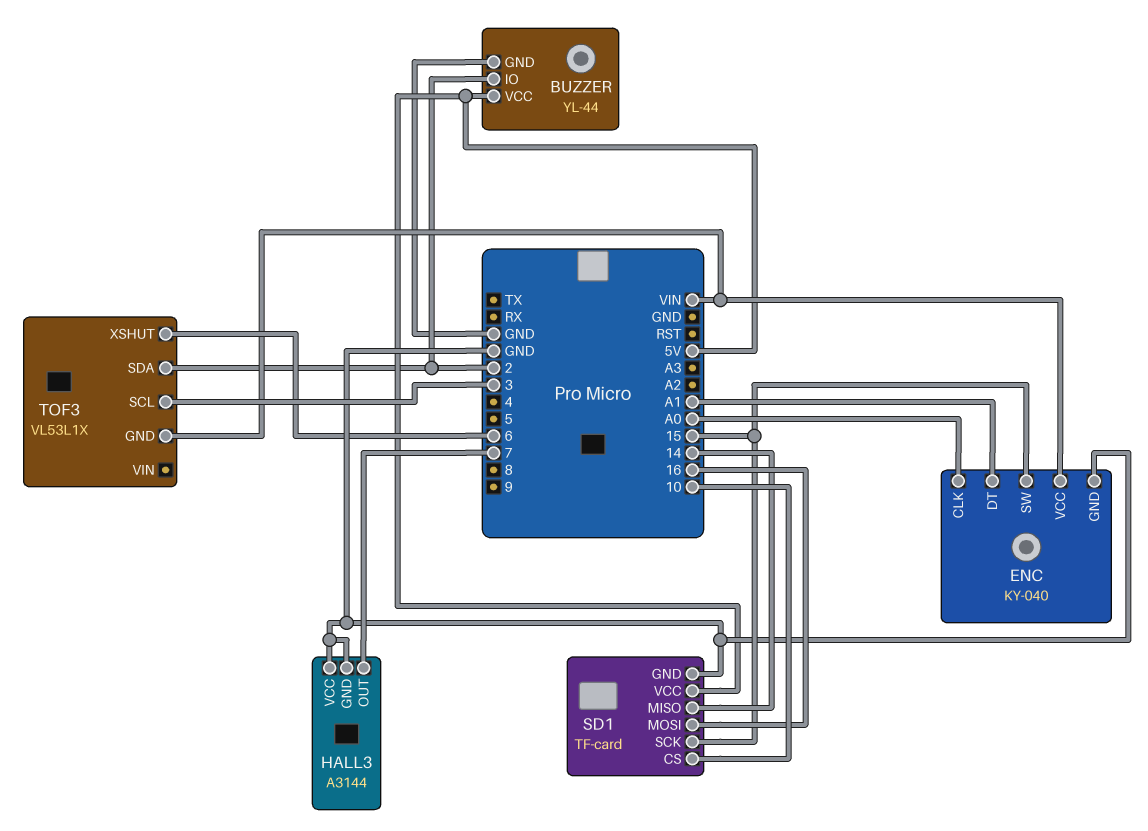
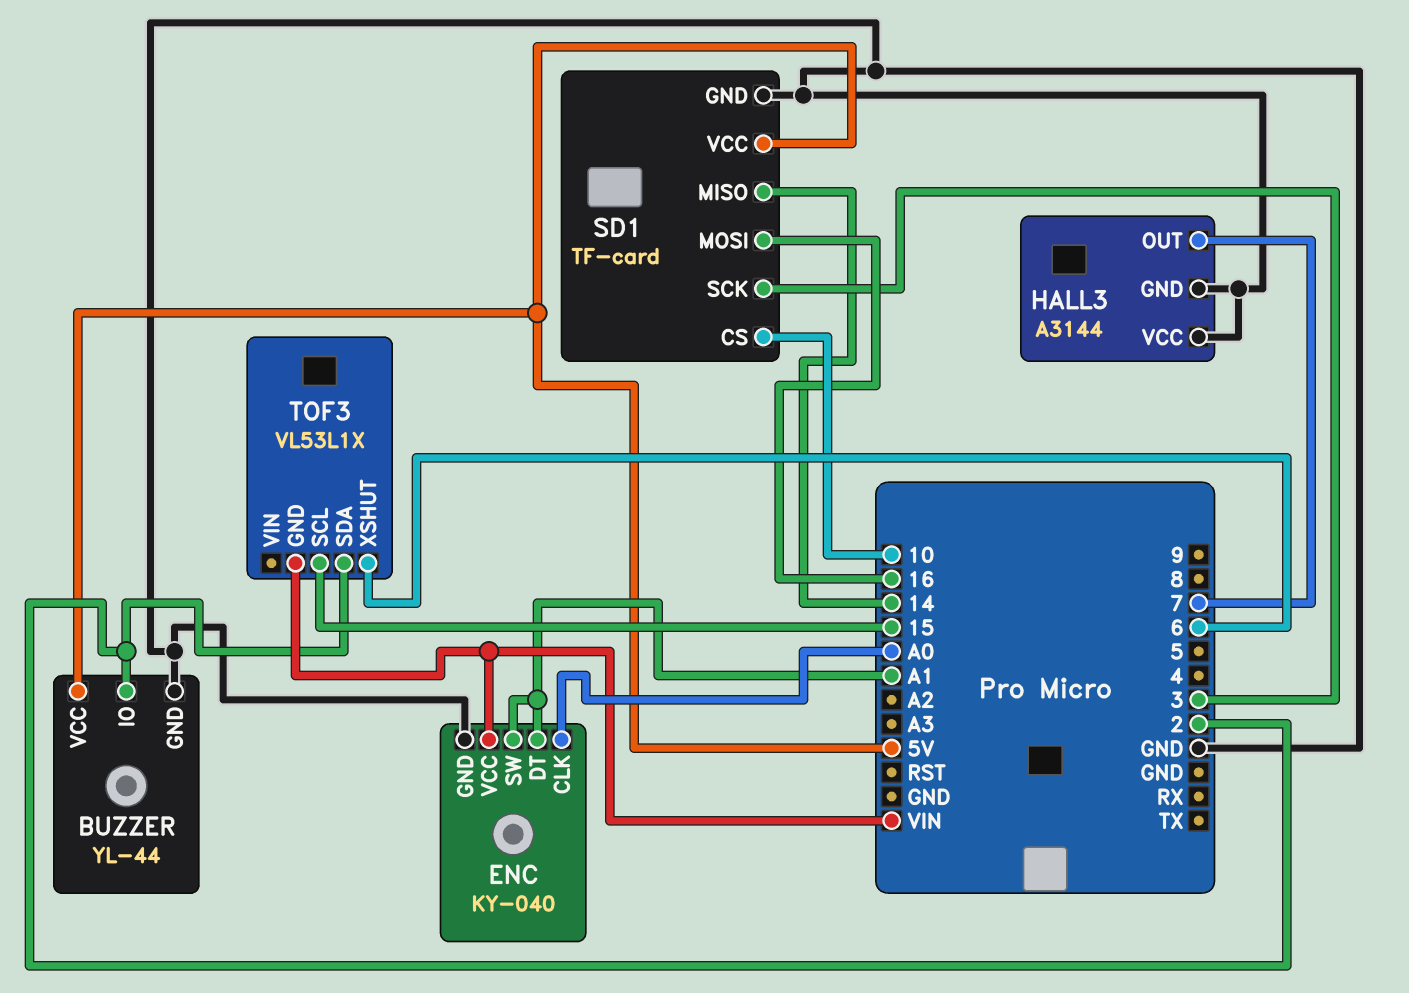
ENC pin SW: 15 -> A1
SD1 pin SCK: 15 -> 3
TOF3 pin SCL: 3 -> 15

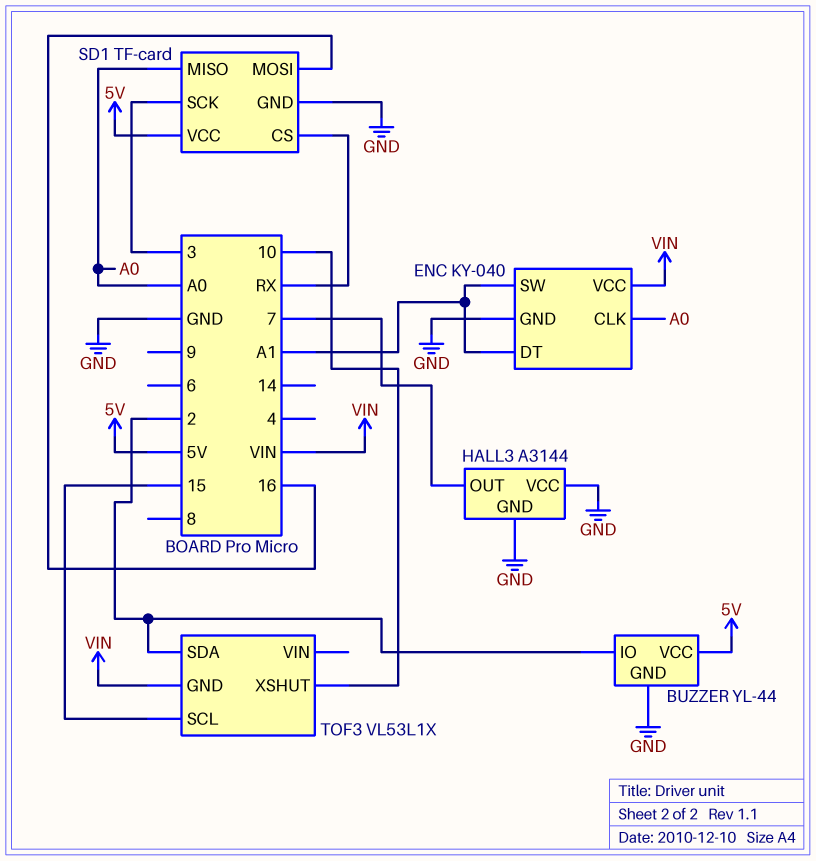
SD1 pin CS: 10 -> RX
SD1 pin MISO: 14 -> A0
TOF3 pin XSHUT: 6 -> 10

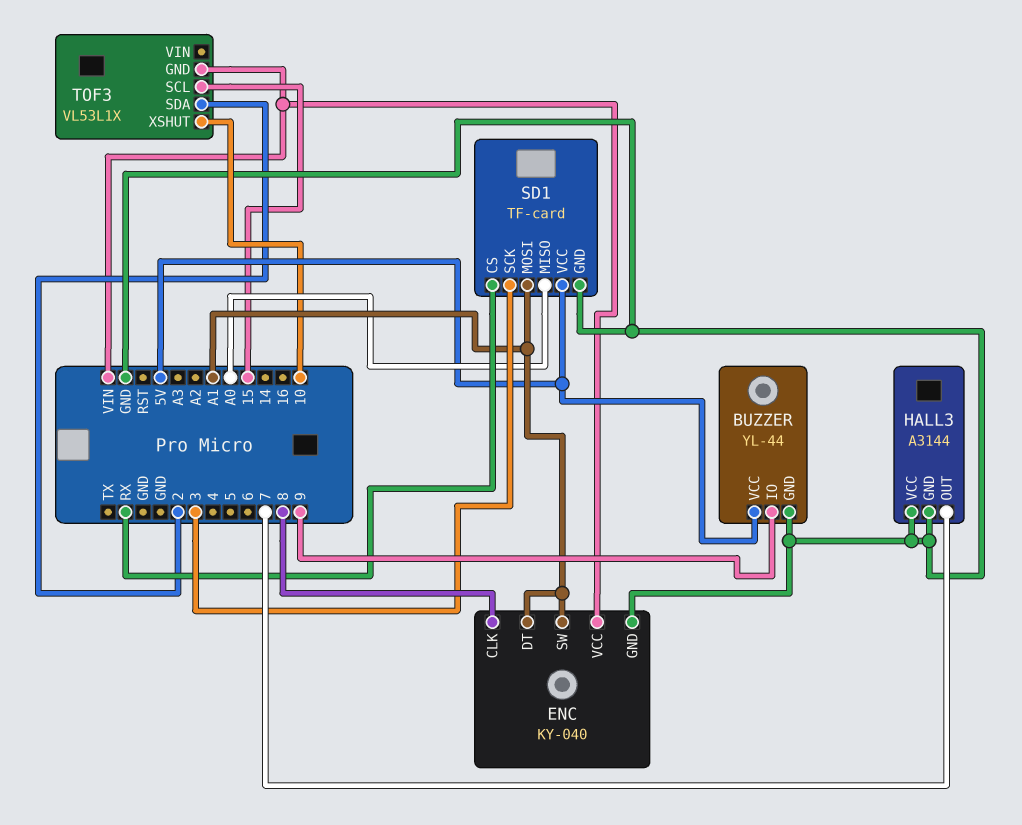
BUZZER pin IO: 2 -> 9
ENC pin CLK: A0 -> 8
SD1 pin MOSI: 16 -> A1

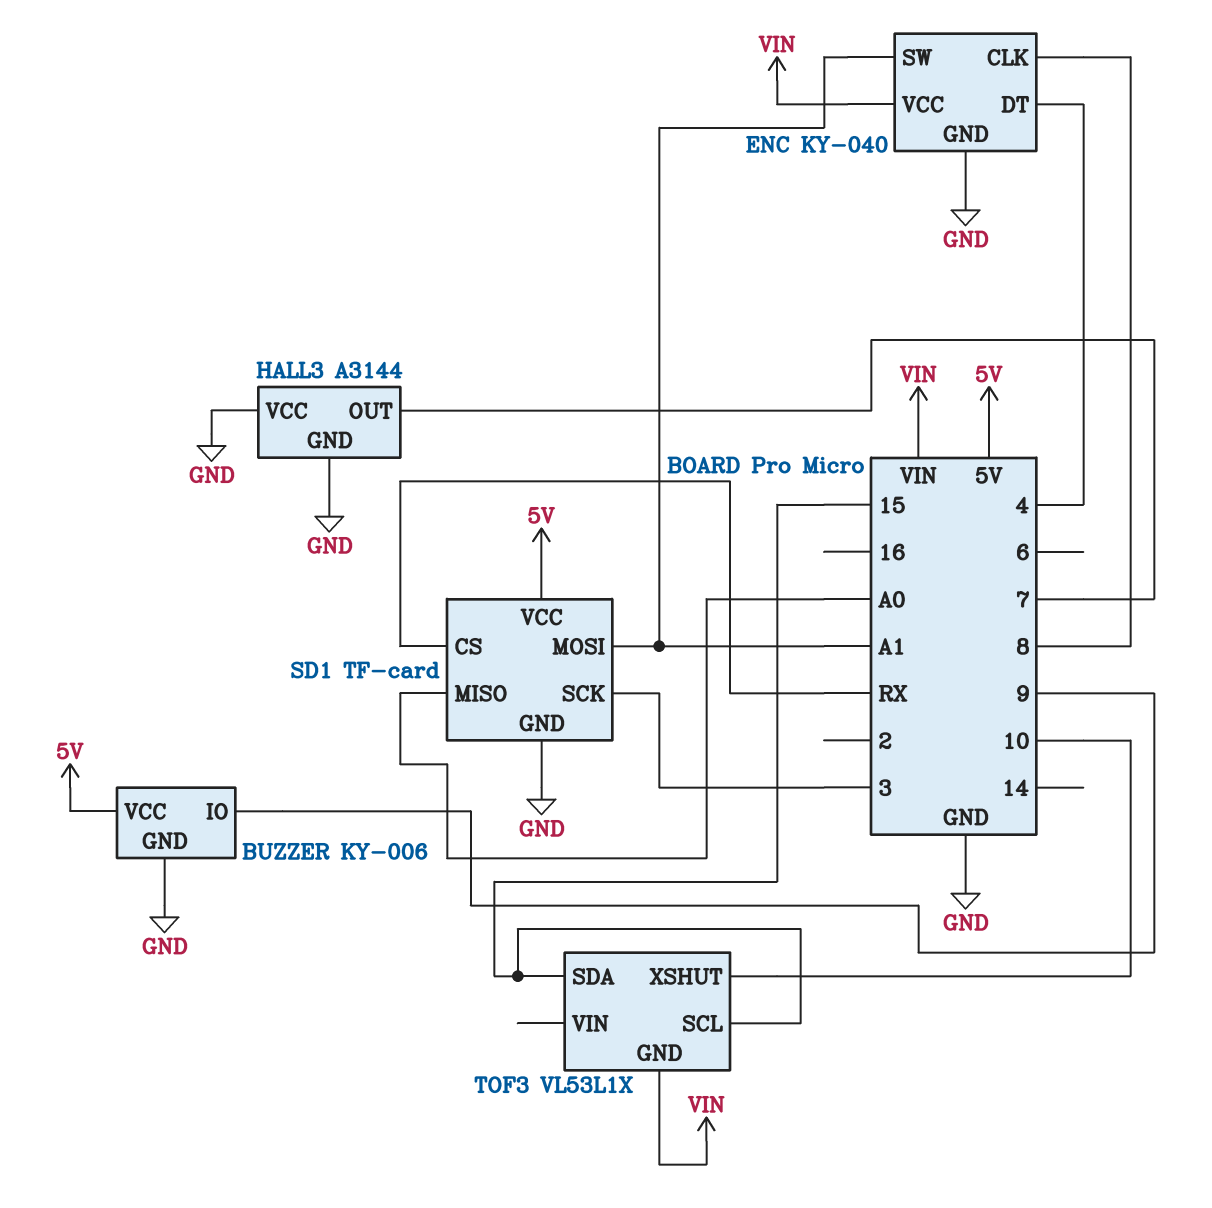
BUZZER: YL-44 -> KY-006
ENC pin DT: A1 -> 4
TOF3 pin SDA: 2 -> 15

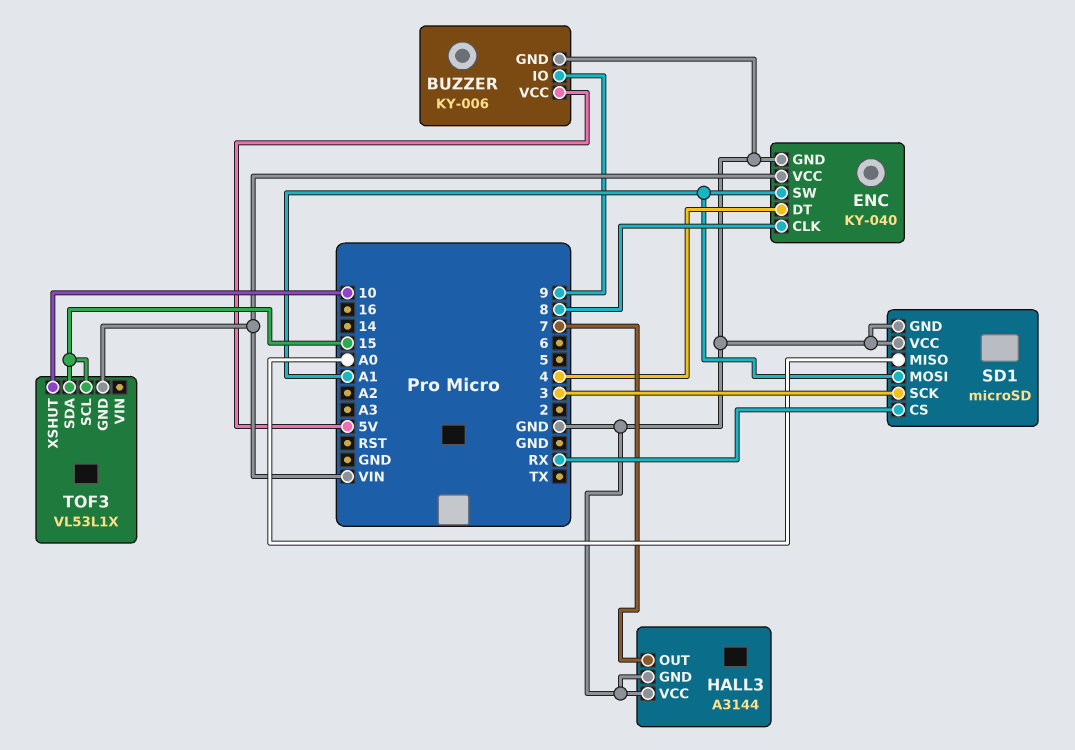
SD1: TF-card -> microSD
SD1 pin VCC: 5V -> GND

